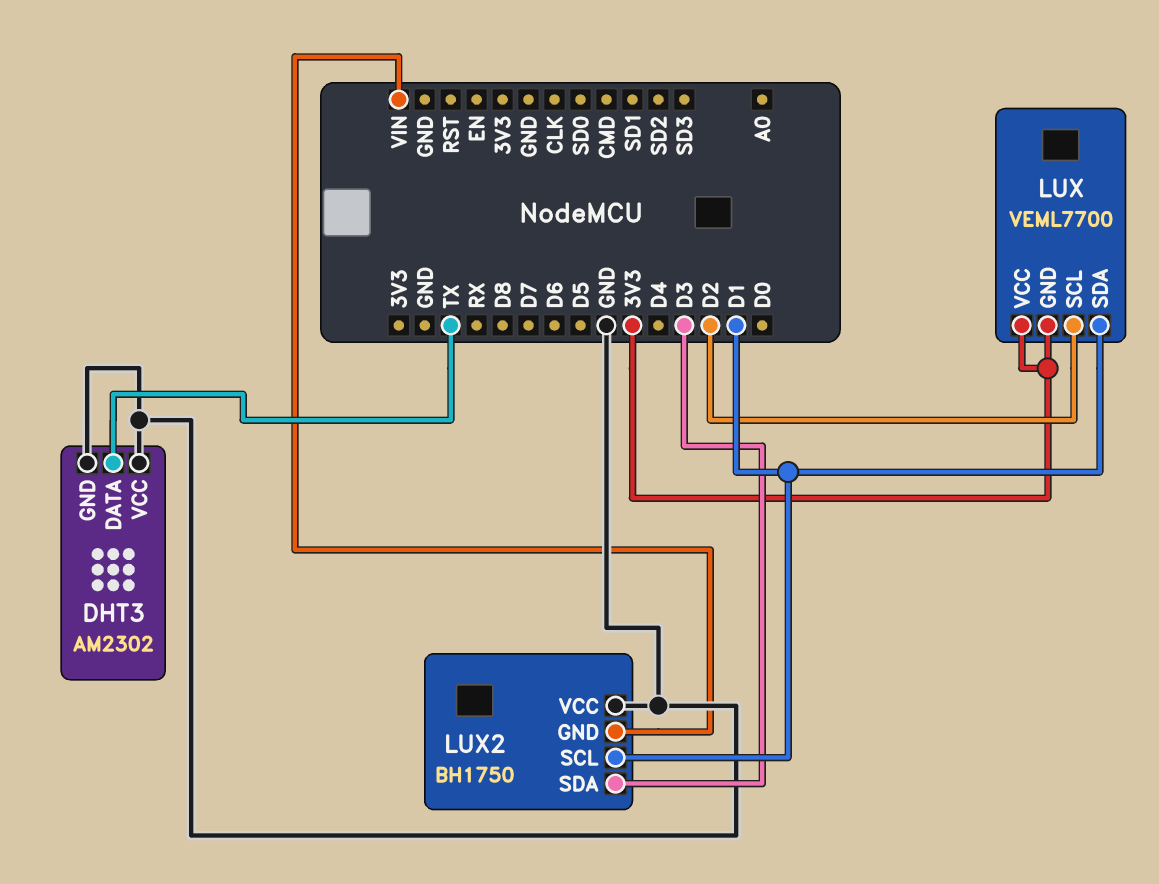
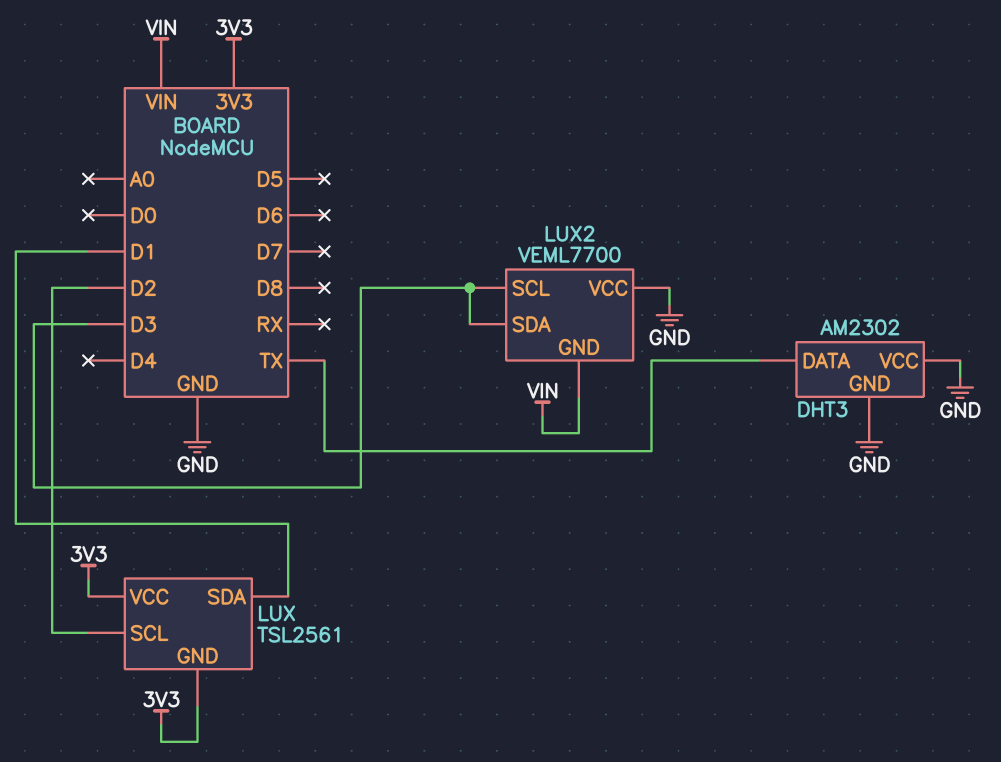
LUX: VEML7700 -> TSL2561
LUX2: BH1750 -> VEML7700
LUX2 pin SCL: D1 -> D3

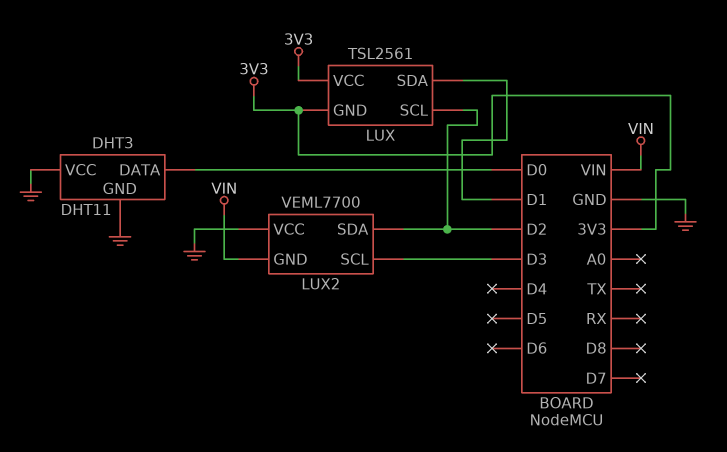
DHT3: AM2302 -> DHT11
DHT3 pin DATA: TX -> D0
LUX2 pin SDA: D3 -> D2

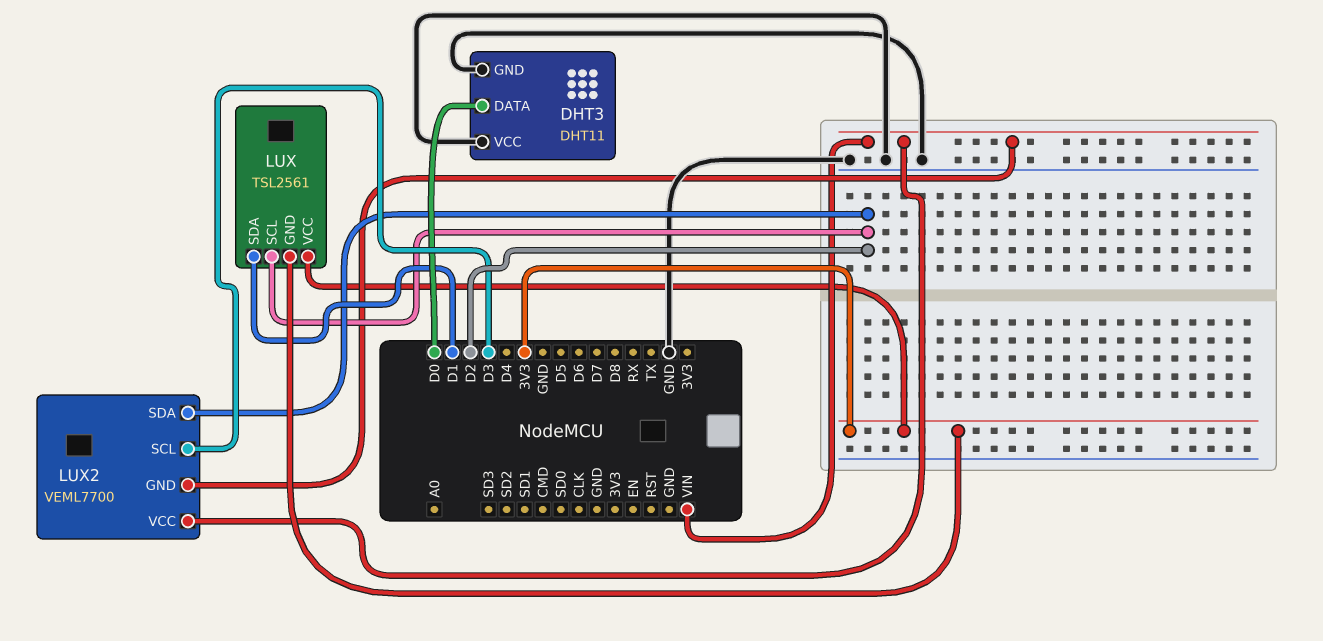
LUX2 pin VCC: GND -> VIN

